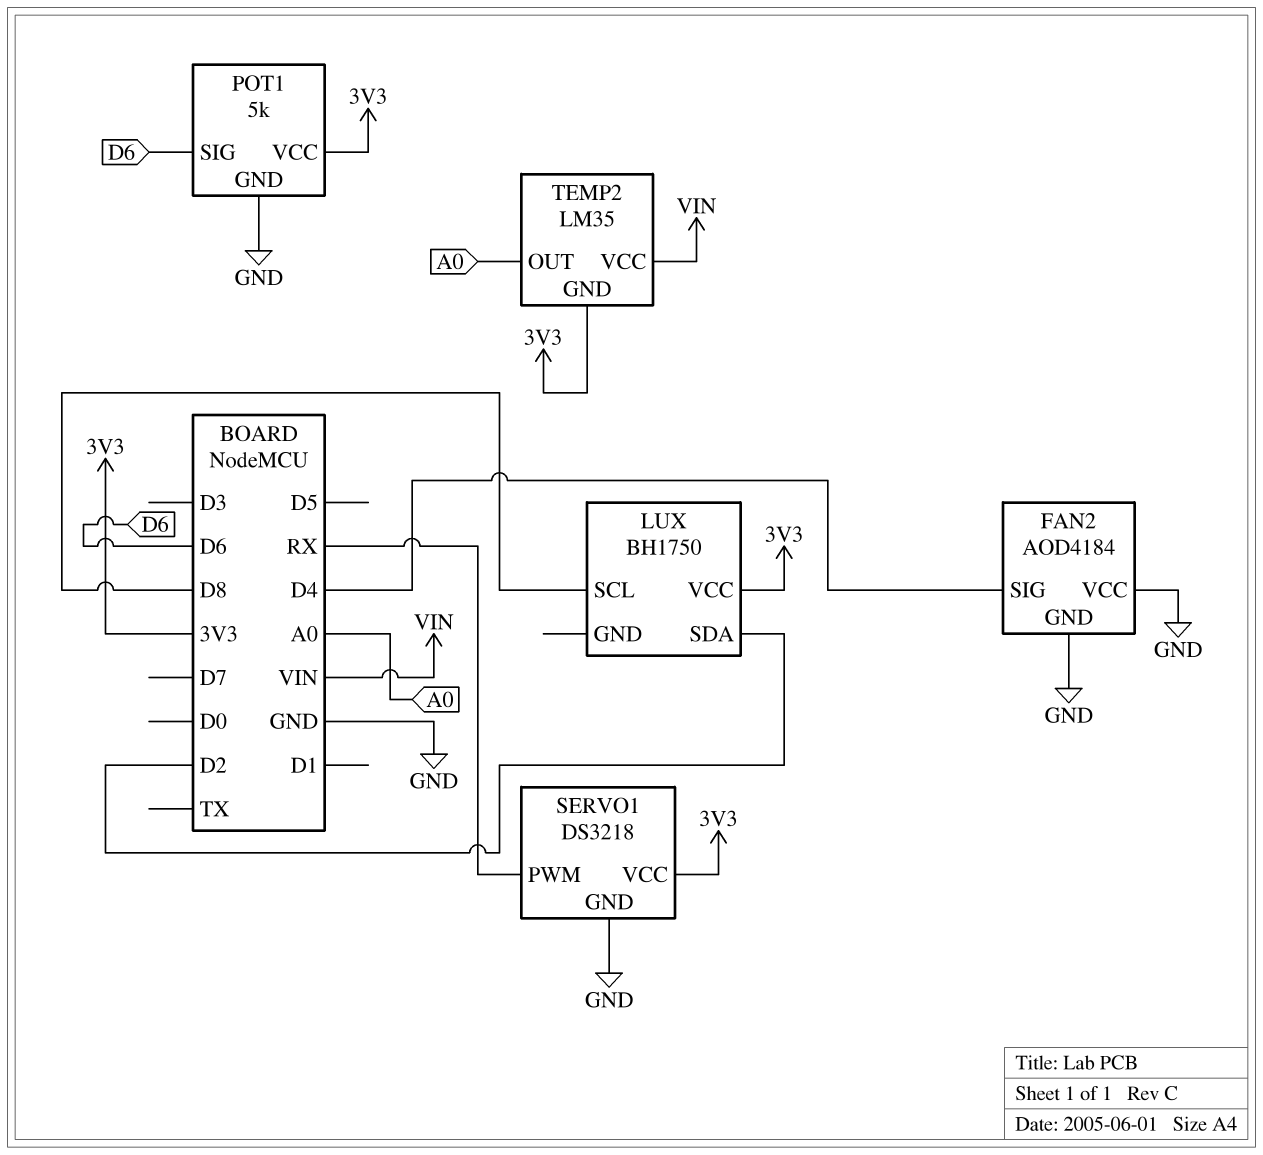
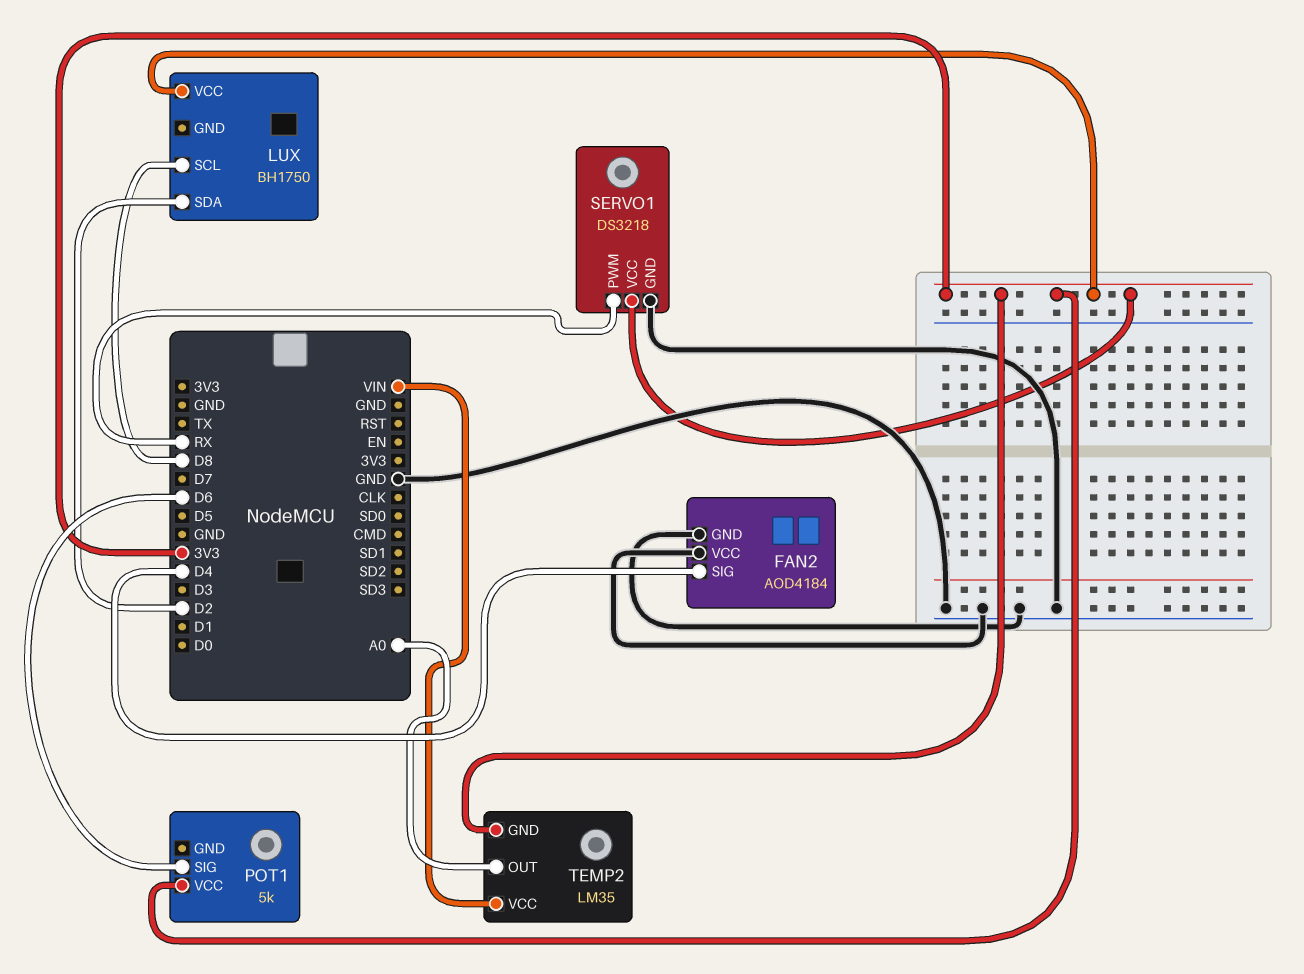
POT1 pin GND: GND -> none

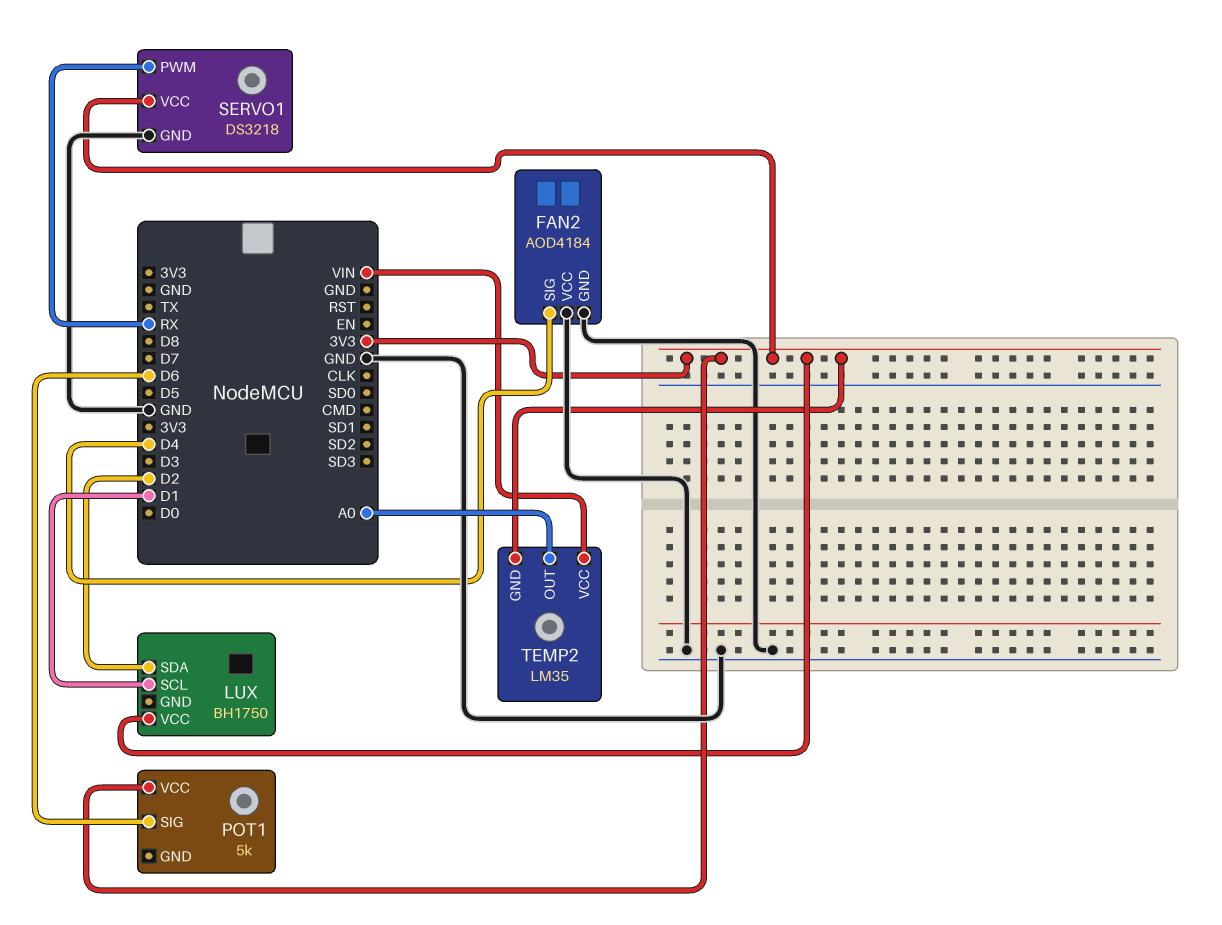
LUX pin SCL: D8 -> D1

